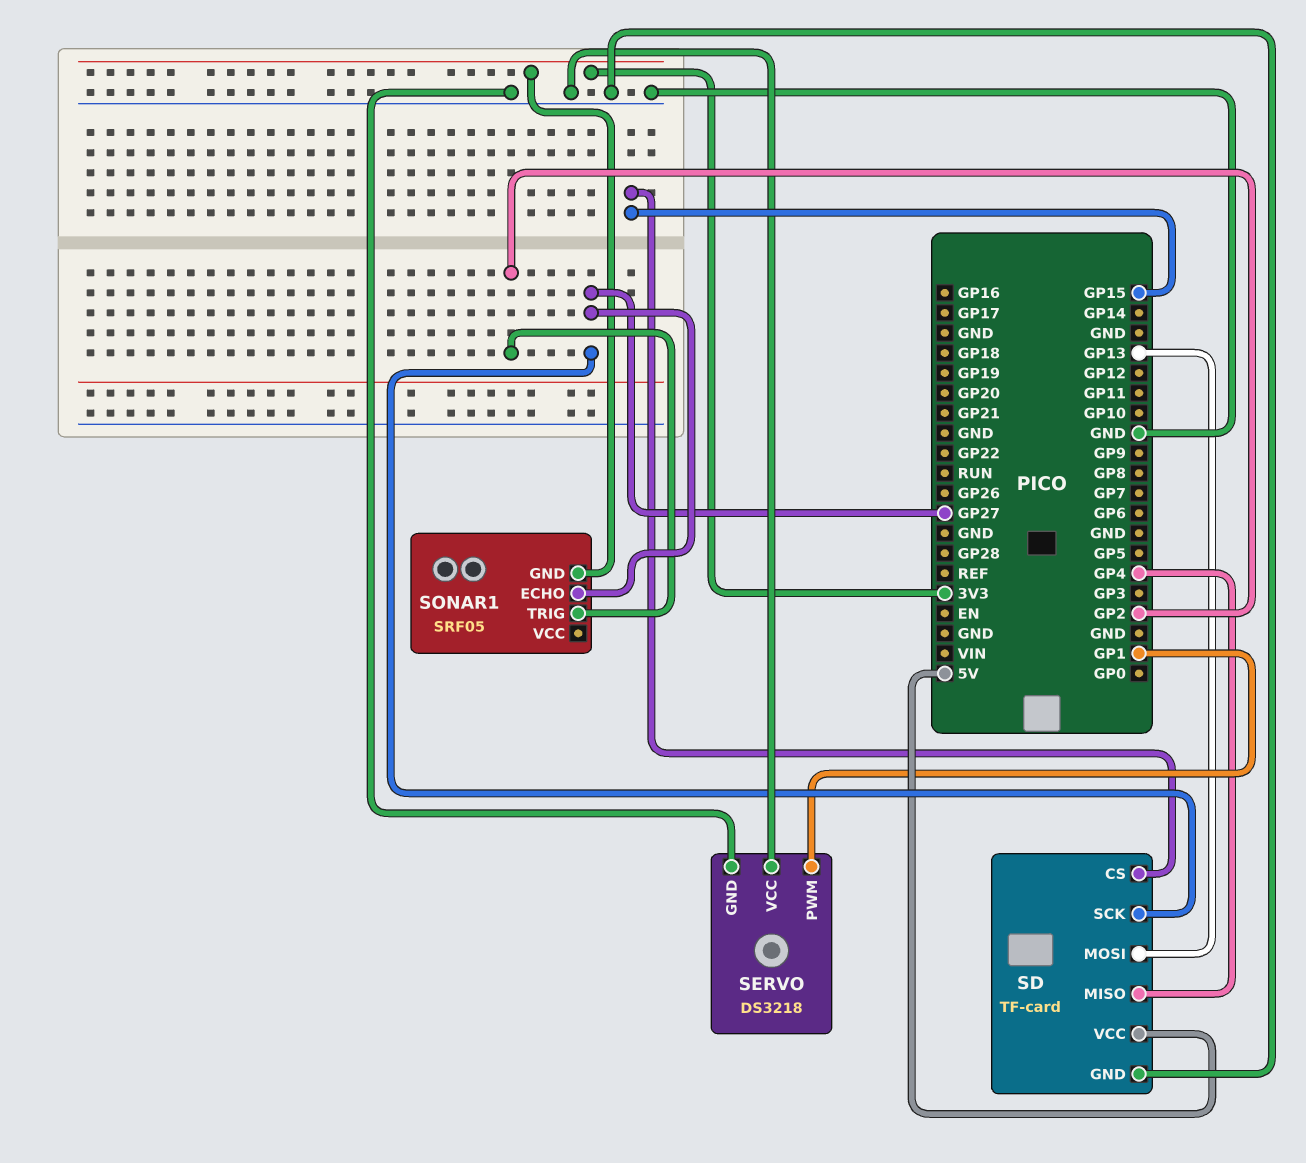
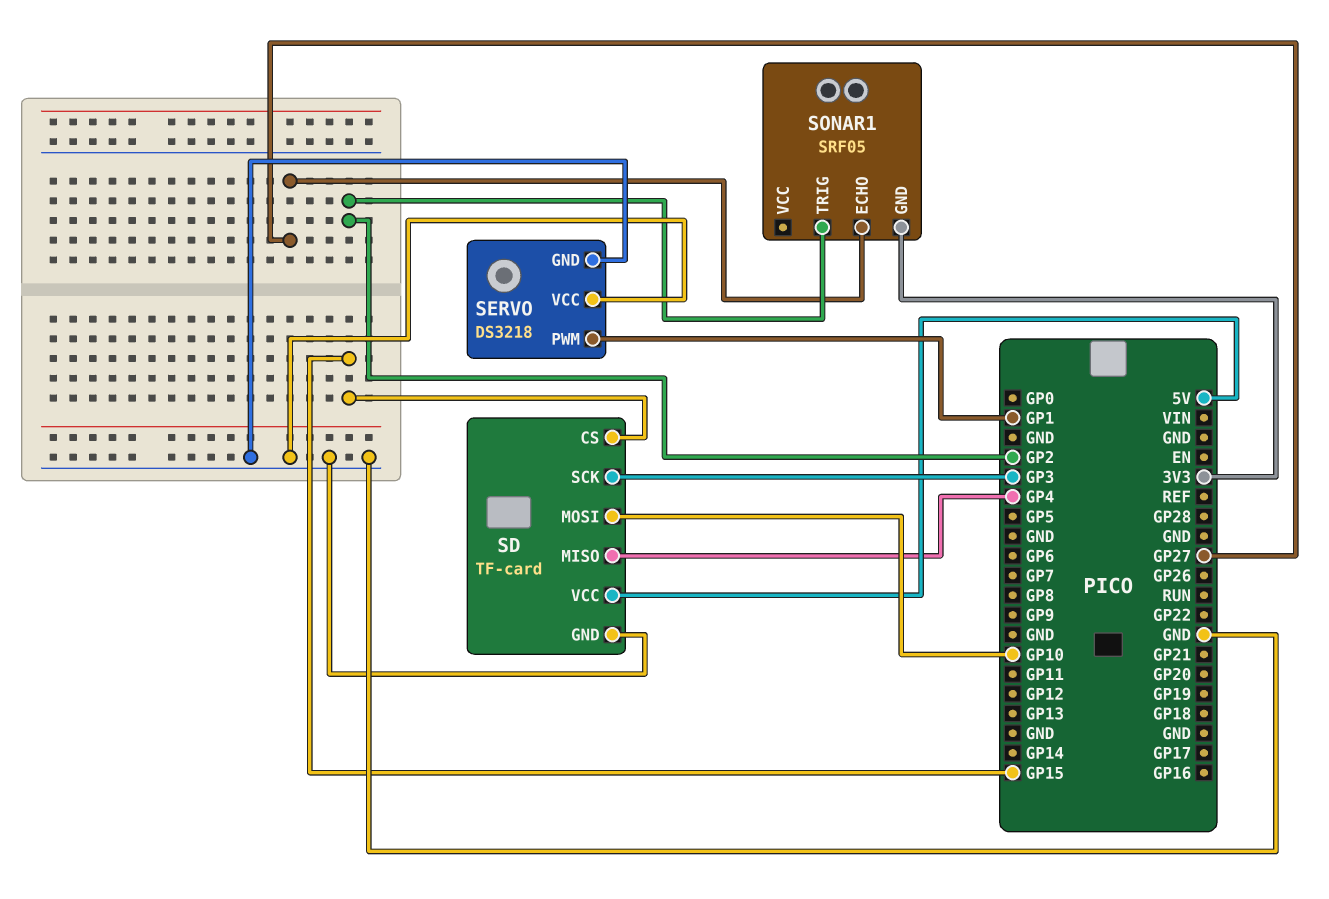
SD pin MOSI: GP13 -> GP10
SD pin SCK: GP27 -> GP3

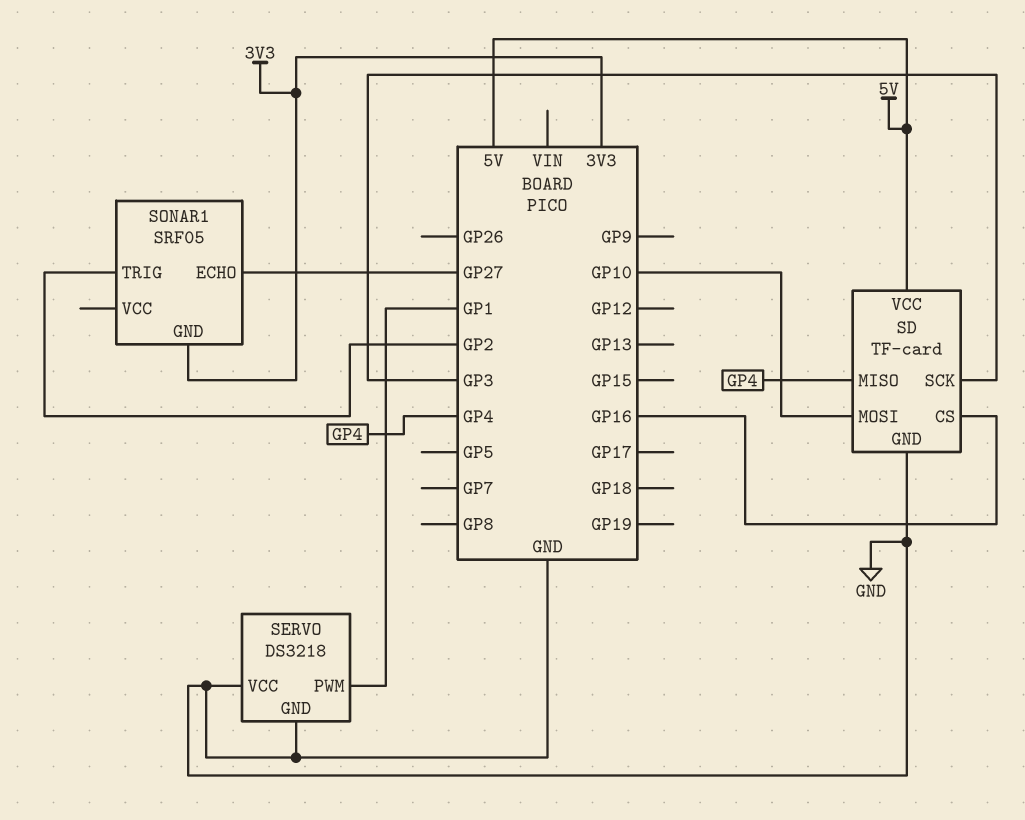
SD pin CS: GP15 -> GP16

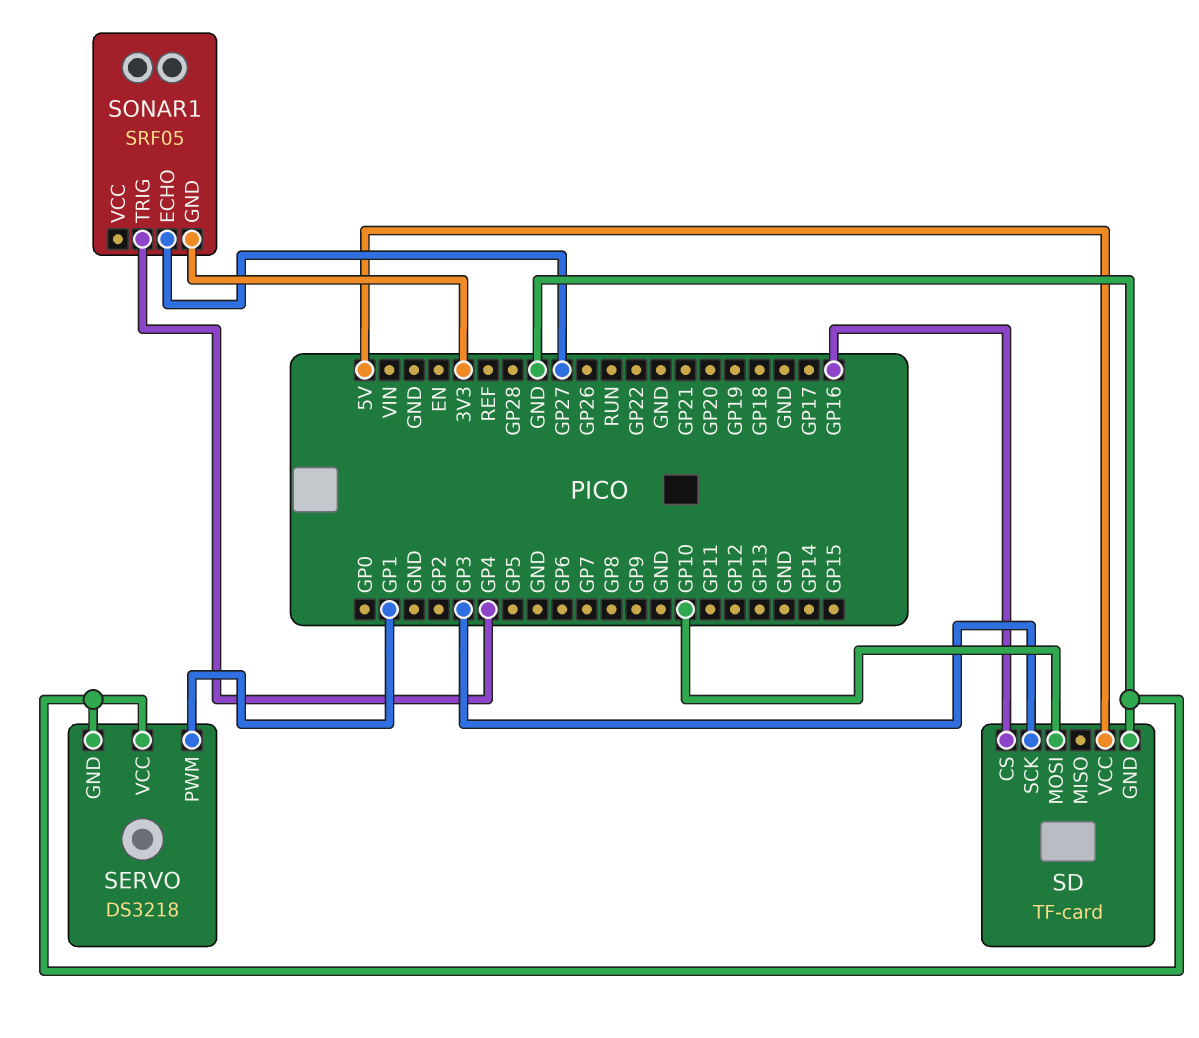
SD pin MISO: GP4 -> none
SONAR1 pin TRIG: GP2 -> GP4

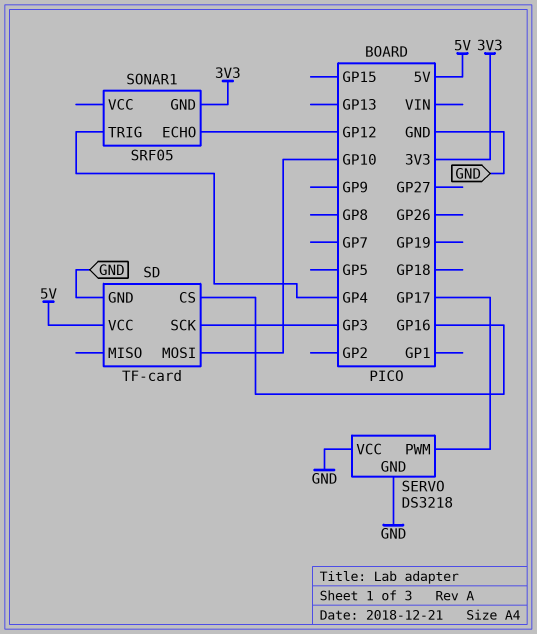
SERVO pin PWM: GP1 -> GP17
SONAR1 pin ECHO: GP27 -> GP12

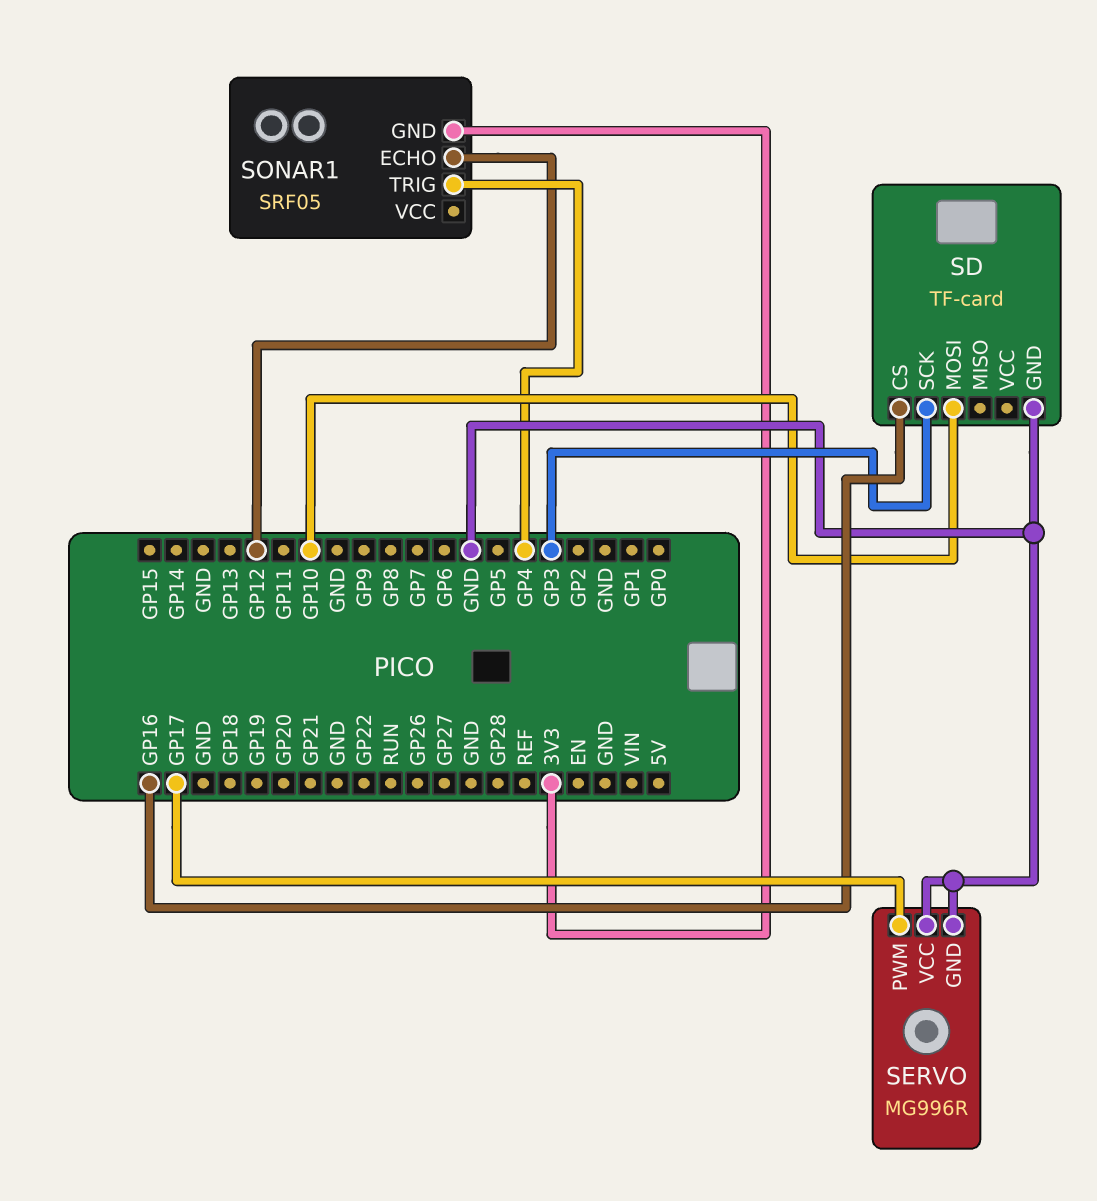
SD pin VCC: 5V -> none
SERVO: DS3218 -> MG996R

